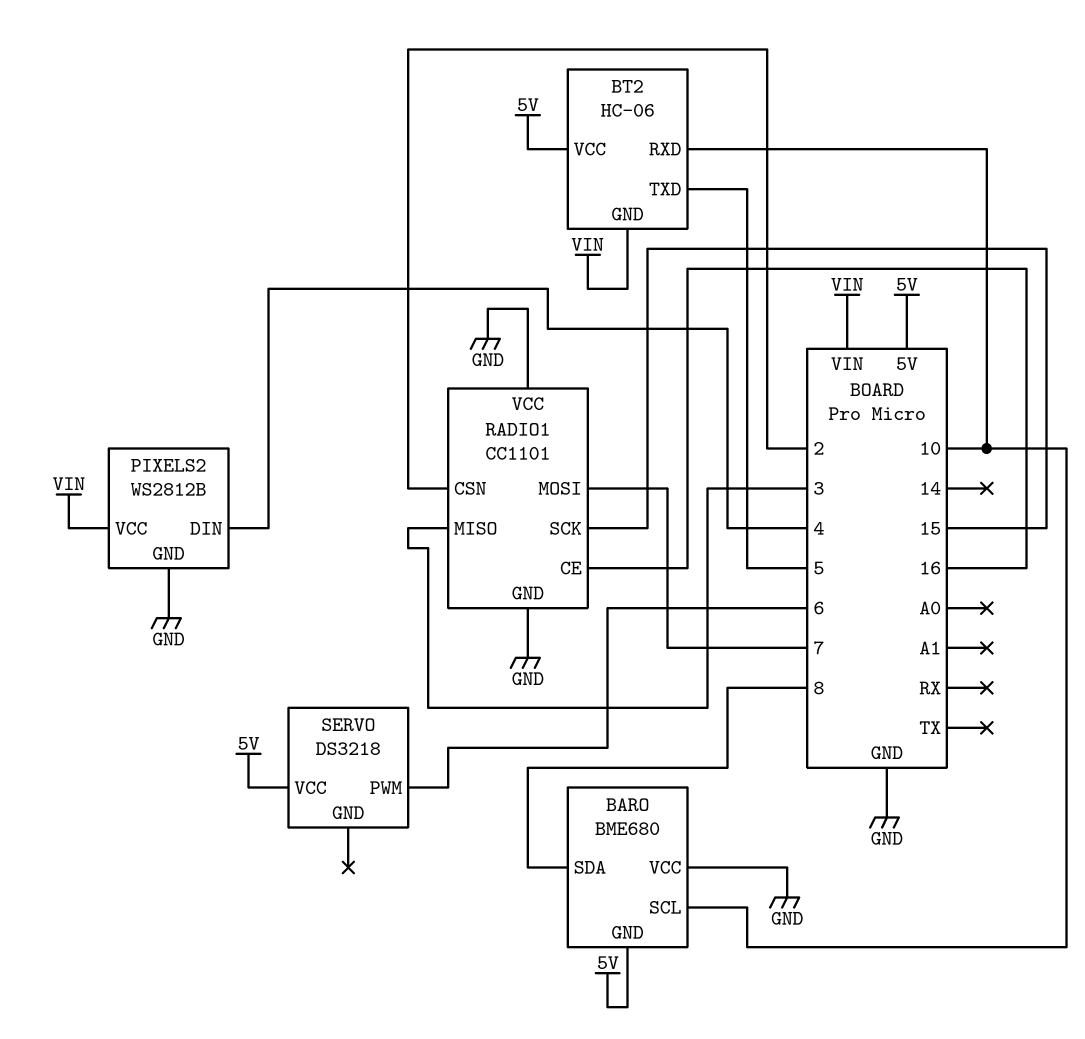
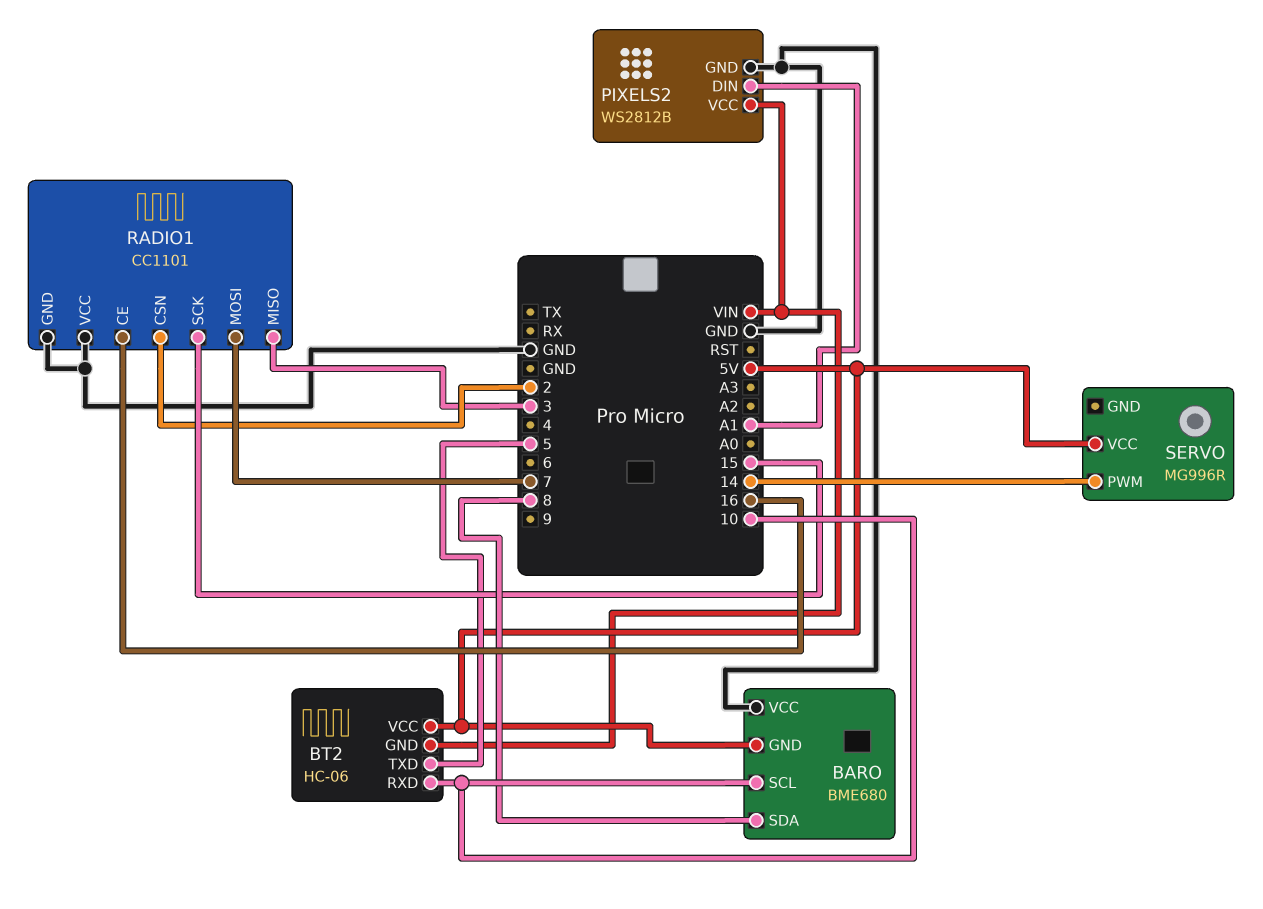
PIXELS2 pin DIN: 4 -> A1
SERVO: DS3218 -> MG996R
SERVO pin PWM: 6 -> 14

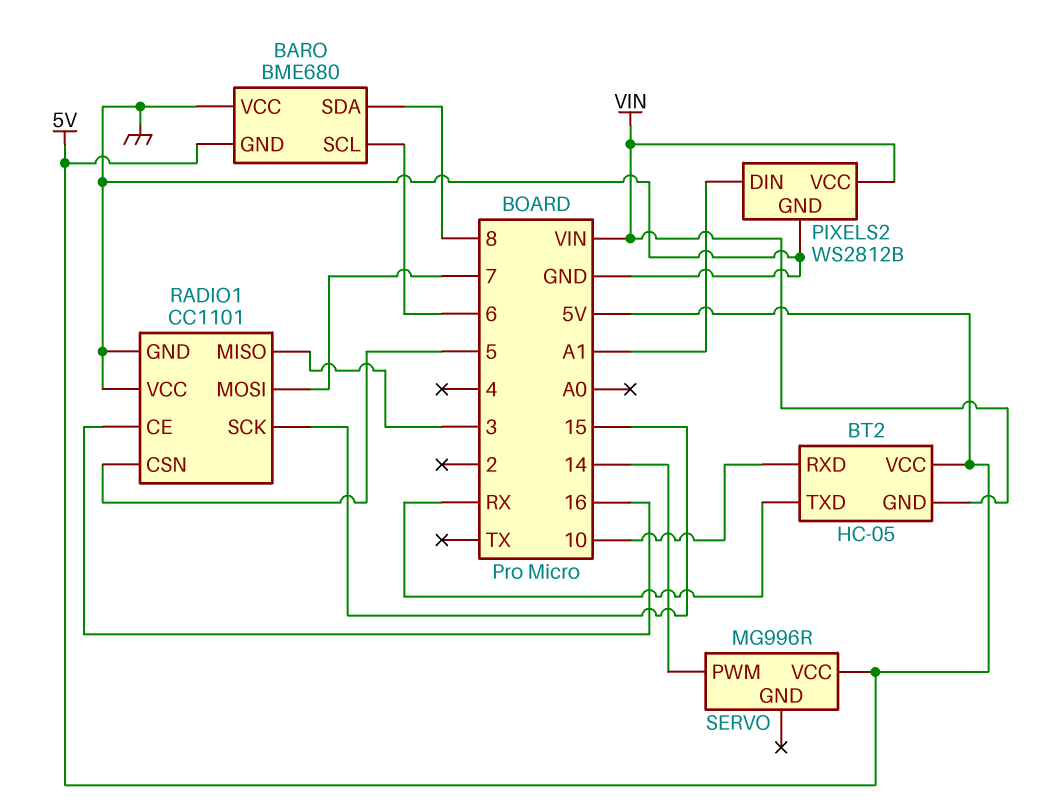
BARO pin SCL: 10 -> 6
BT2: HC-06 -> HC-05
BT2 pin TXD: 5 -> RX
RADIO1 pin CSN: 2 -> 5

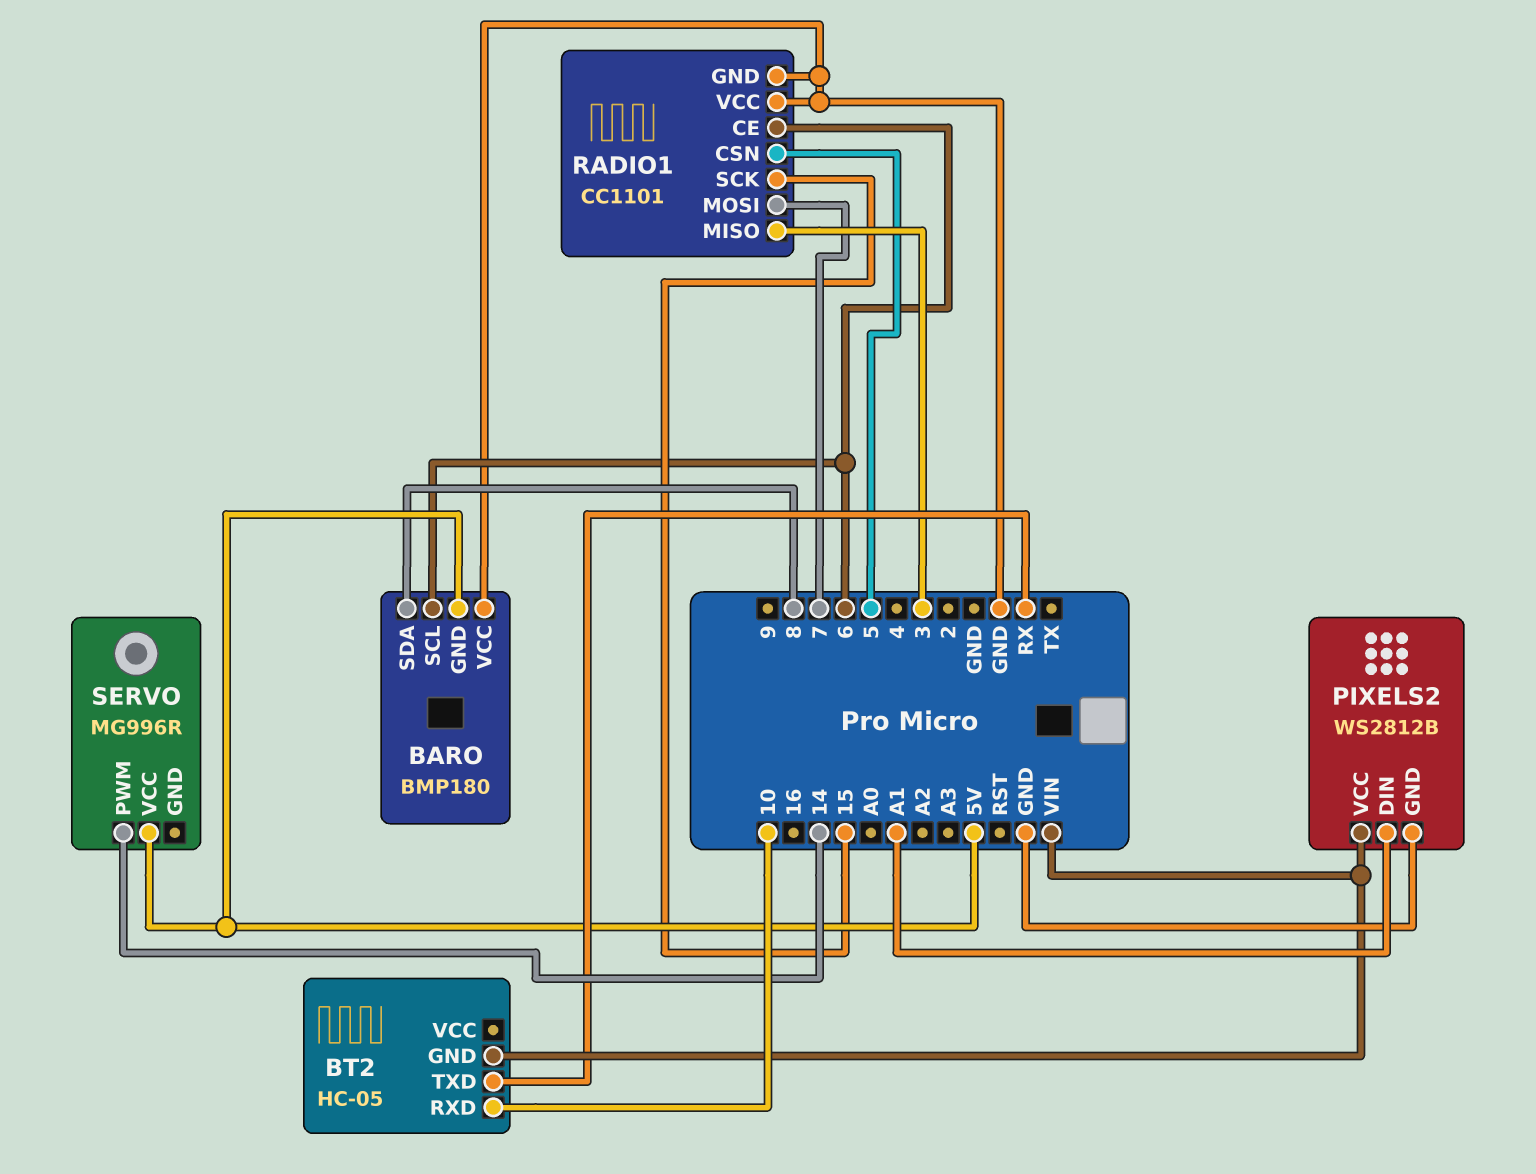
BARO: BME680 -> BMP180
BT2 pin VCC: 5V -> none
RADIO1 pin CE: 16 -> 6

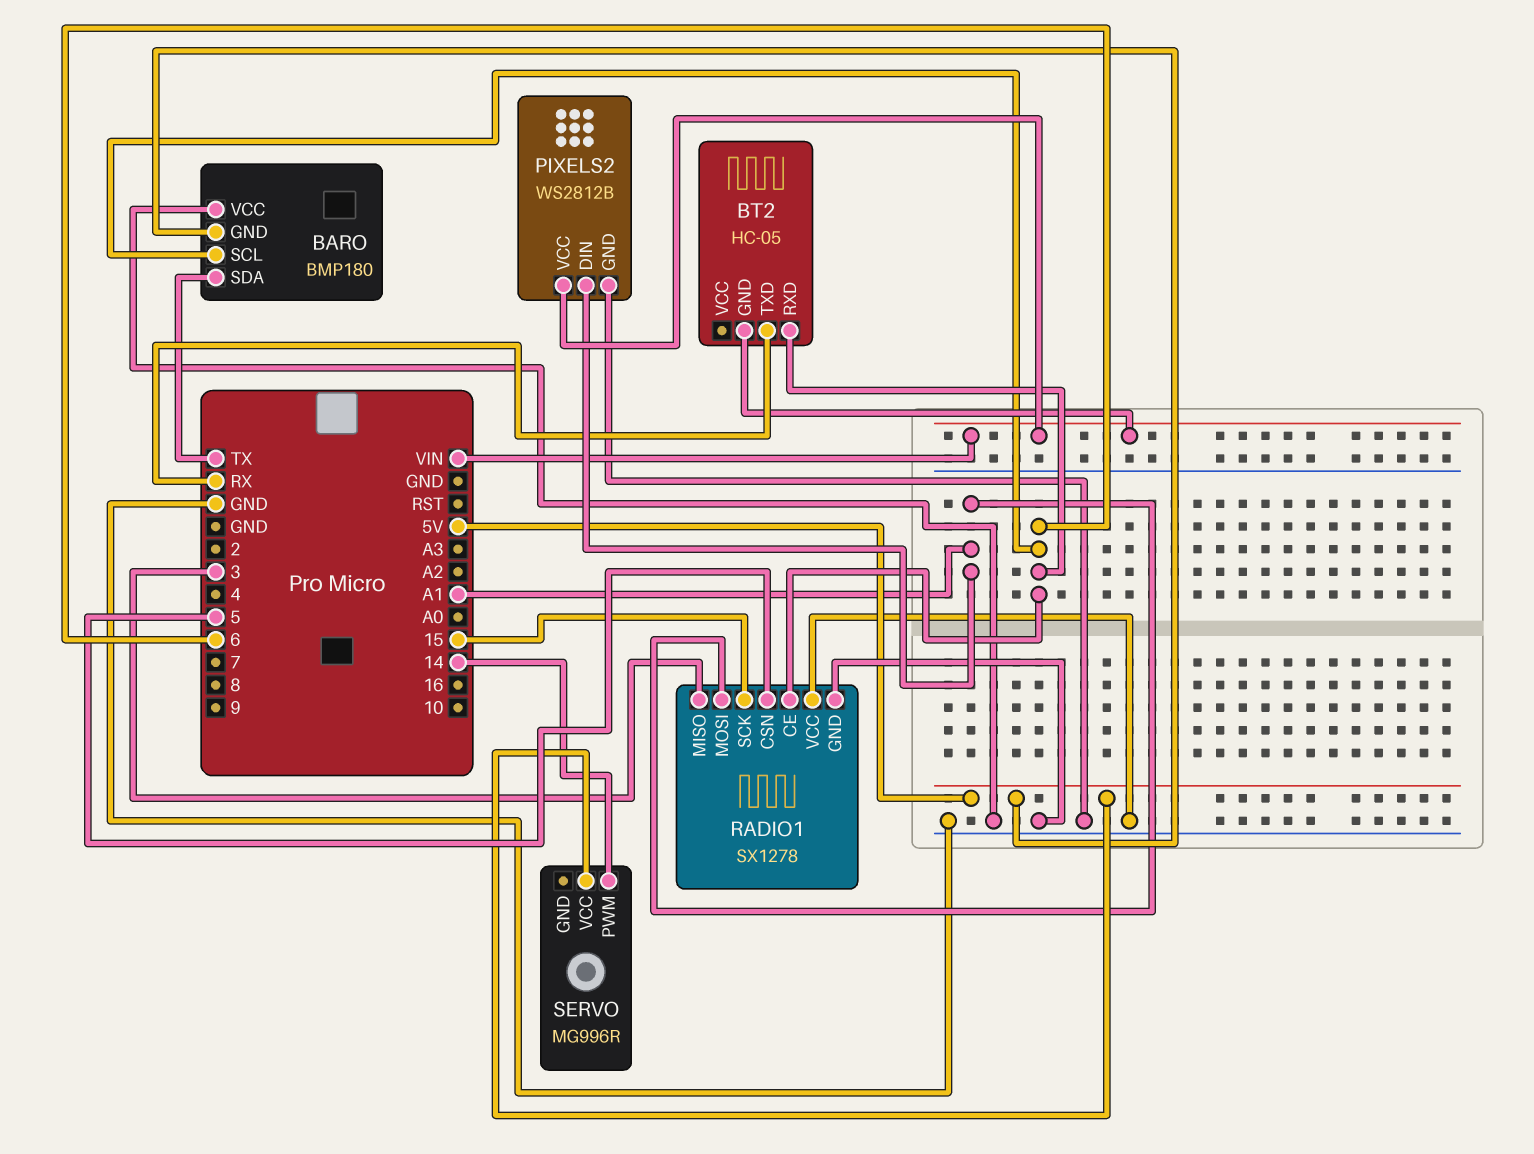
BARO pin SDA: 8 -> TX
BT2 pin RXD: 10 -> 6
RADIO1: CC1101 -> SX1278
RADIO1 pin MOSI: 7 -> A1

